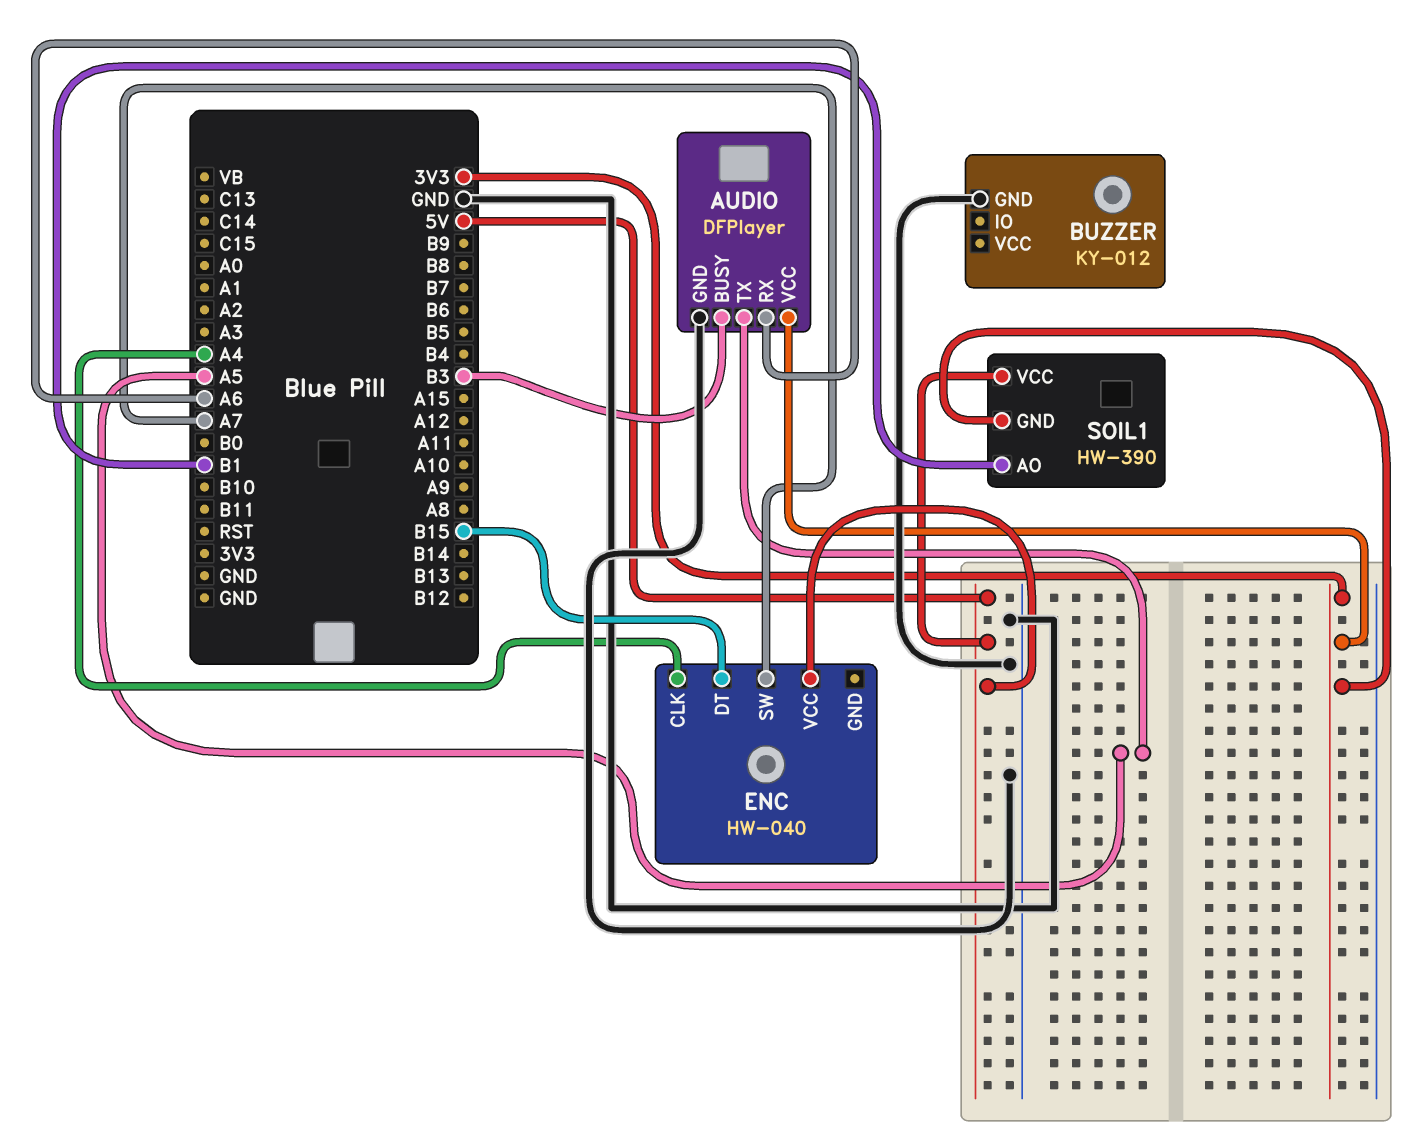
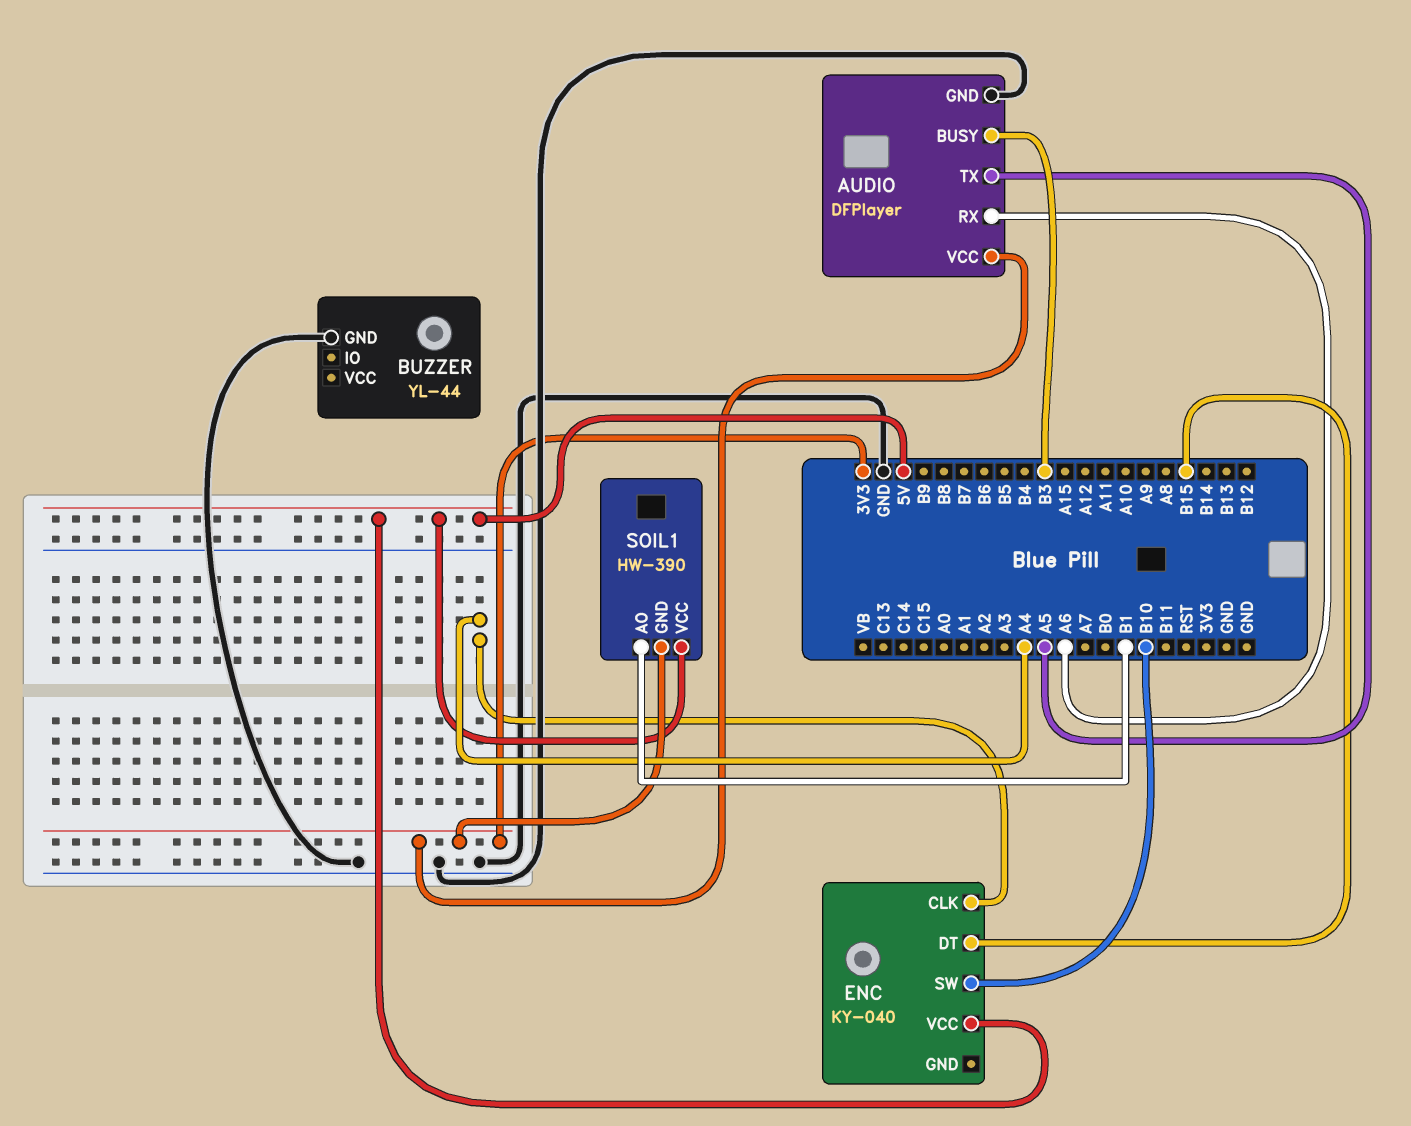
BUZZER: KY-012 -> YL-44
ENC: HW-040 -> KY-040
ENC pin SW: A7 -> B10

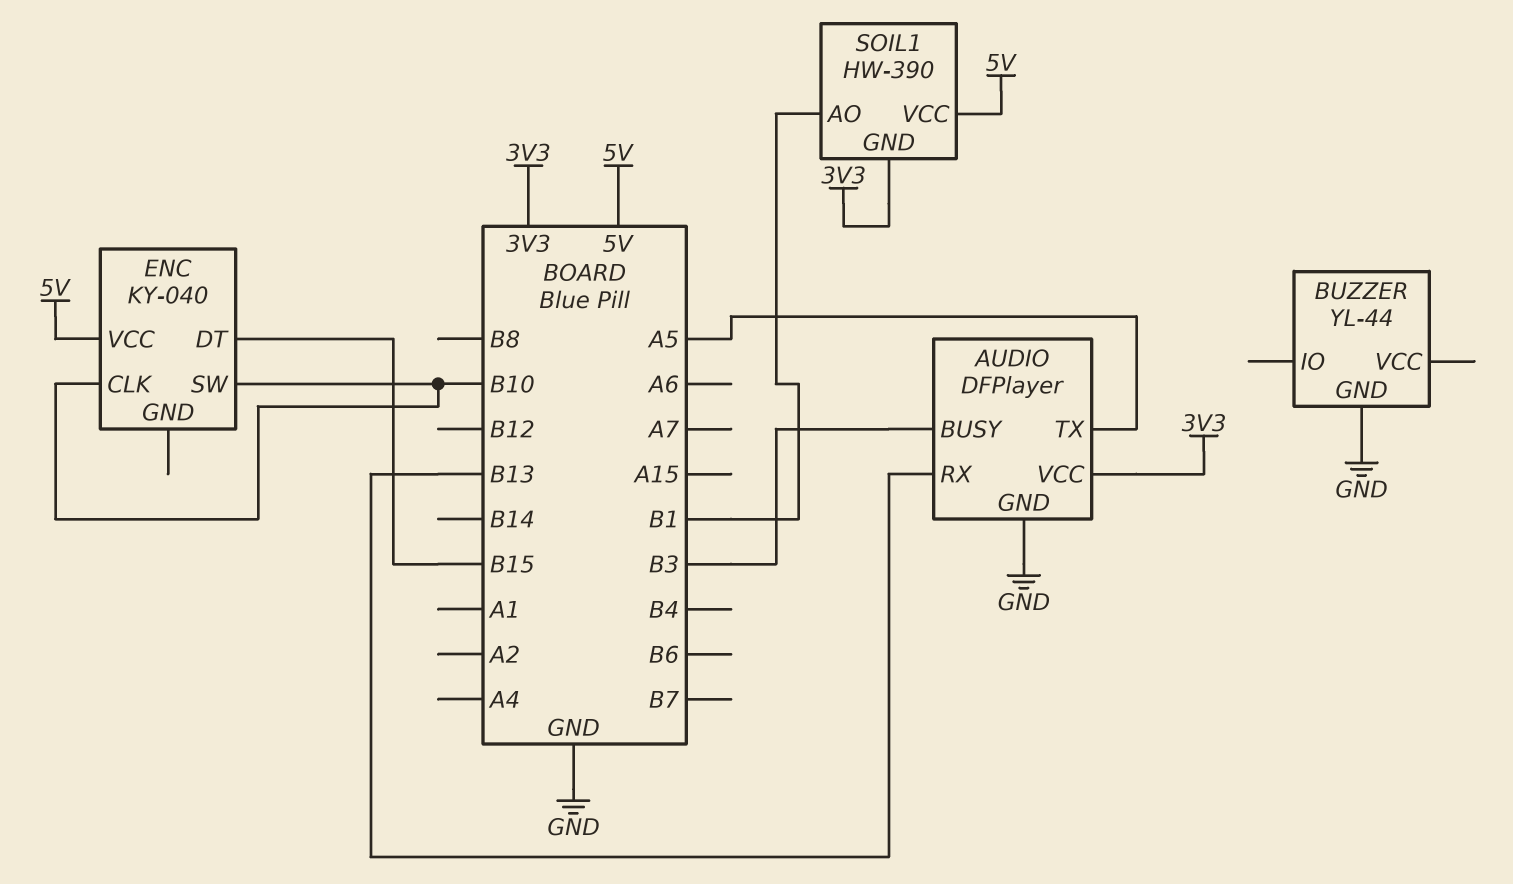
AUDIO pin RX: A6 -> B13
ENC pin CLK: A4 -> B10

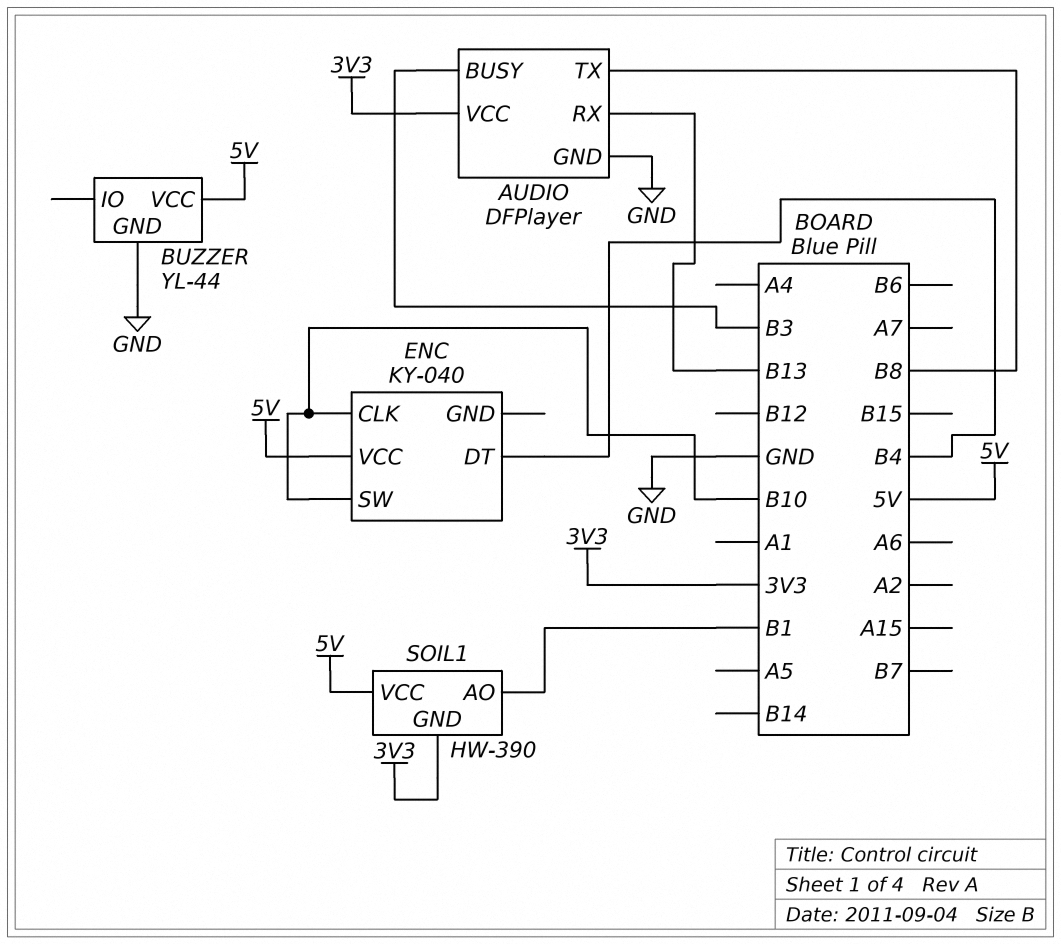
AUDIO pin TX: A5 -> B8
BUZZER pin VCC: none -> 5V
ENC pin DT: B15 -> B4

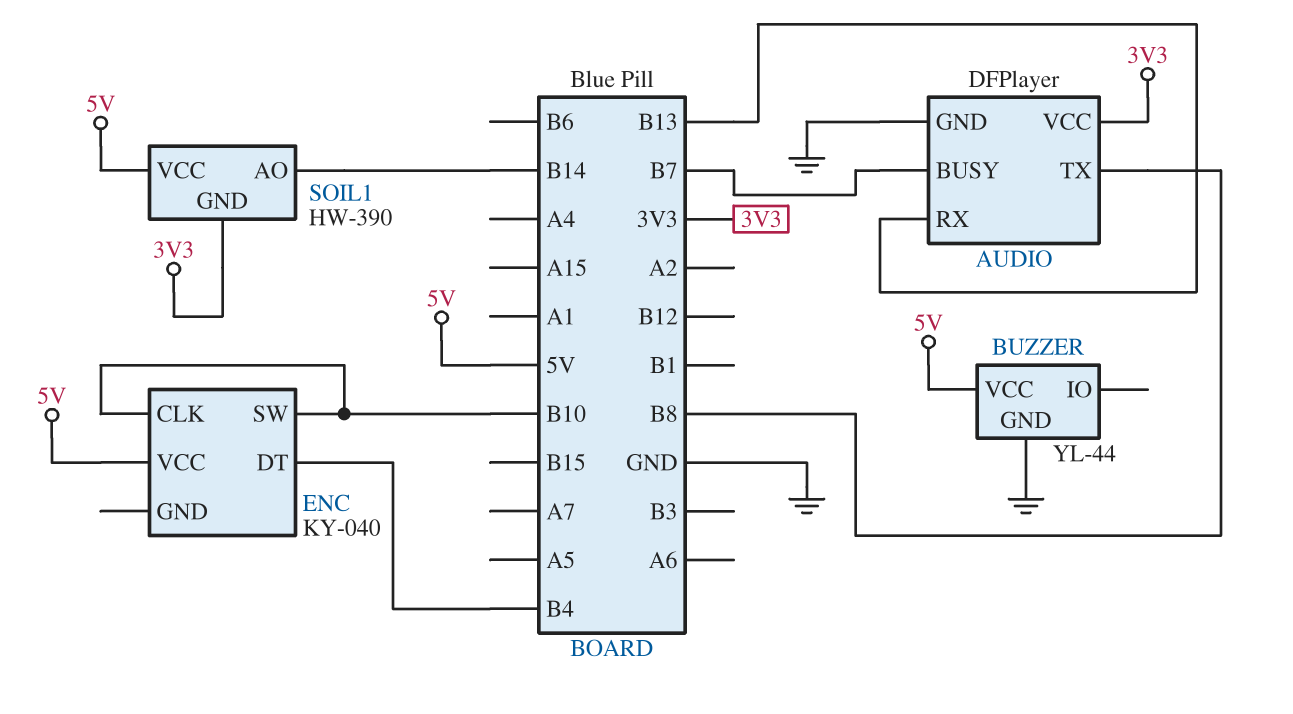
AUDIO pin BUSY: B3 -> B7
SOIL1 pin AO: B1 -> B14

